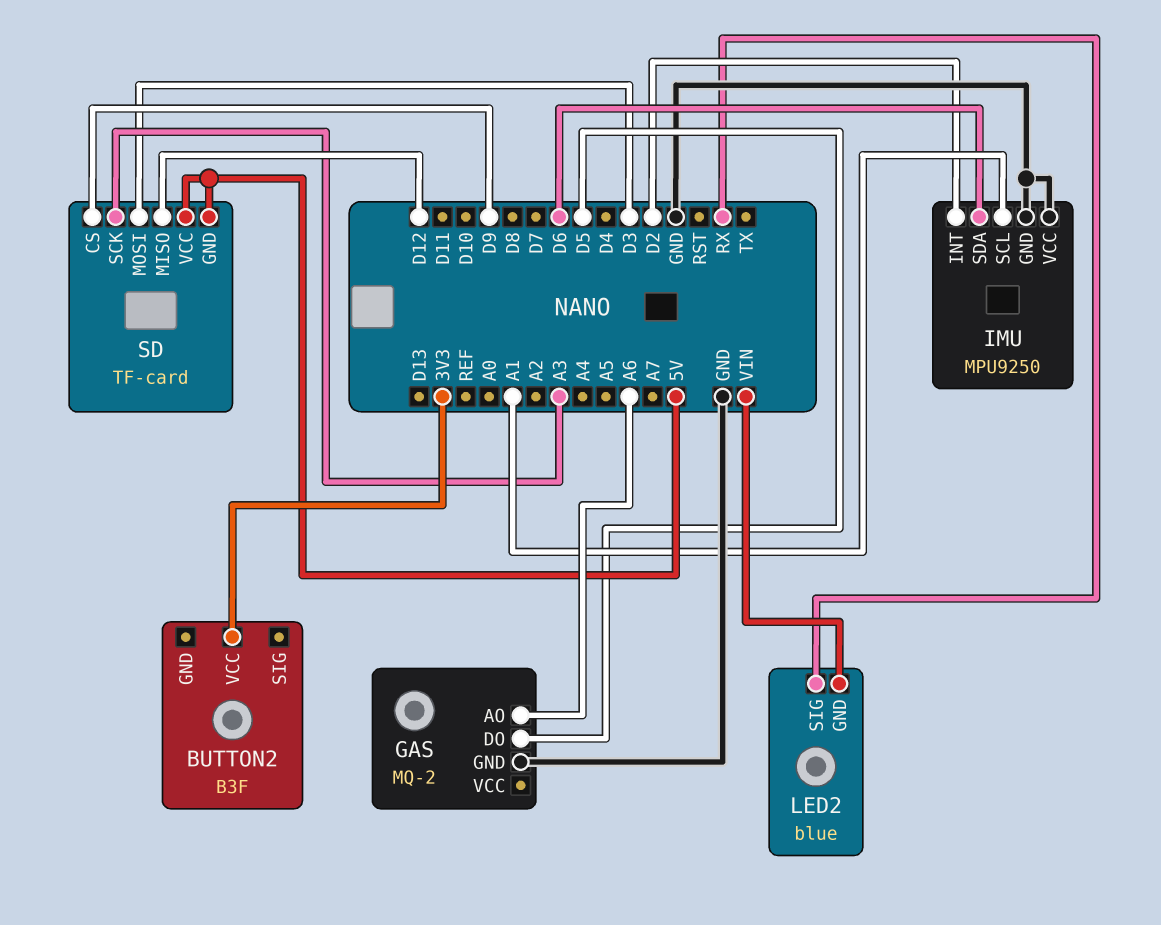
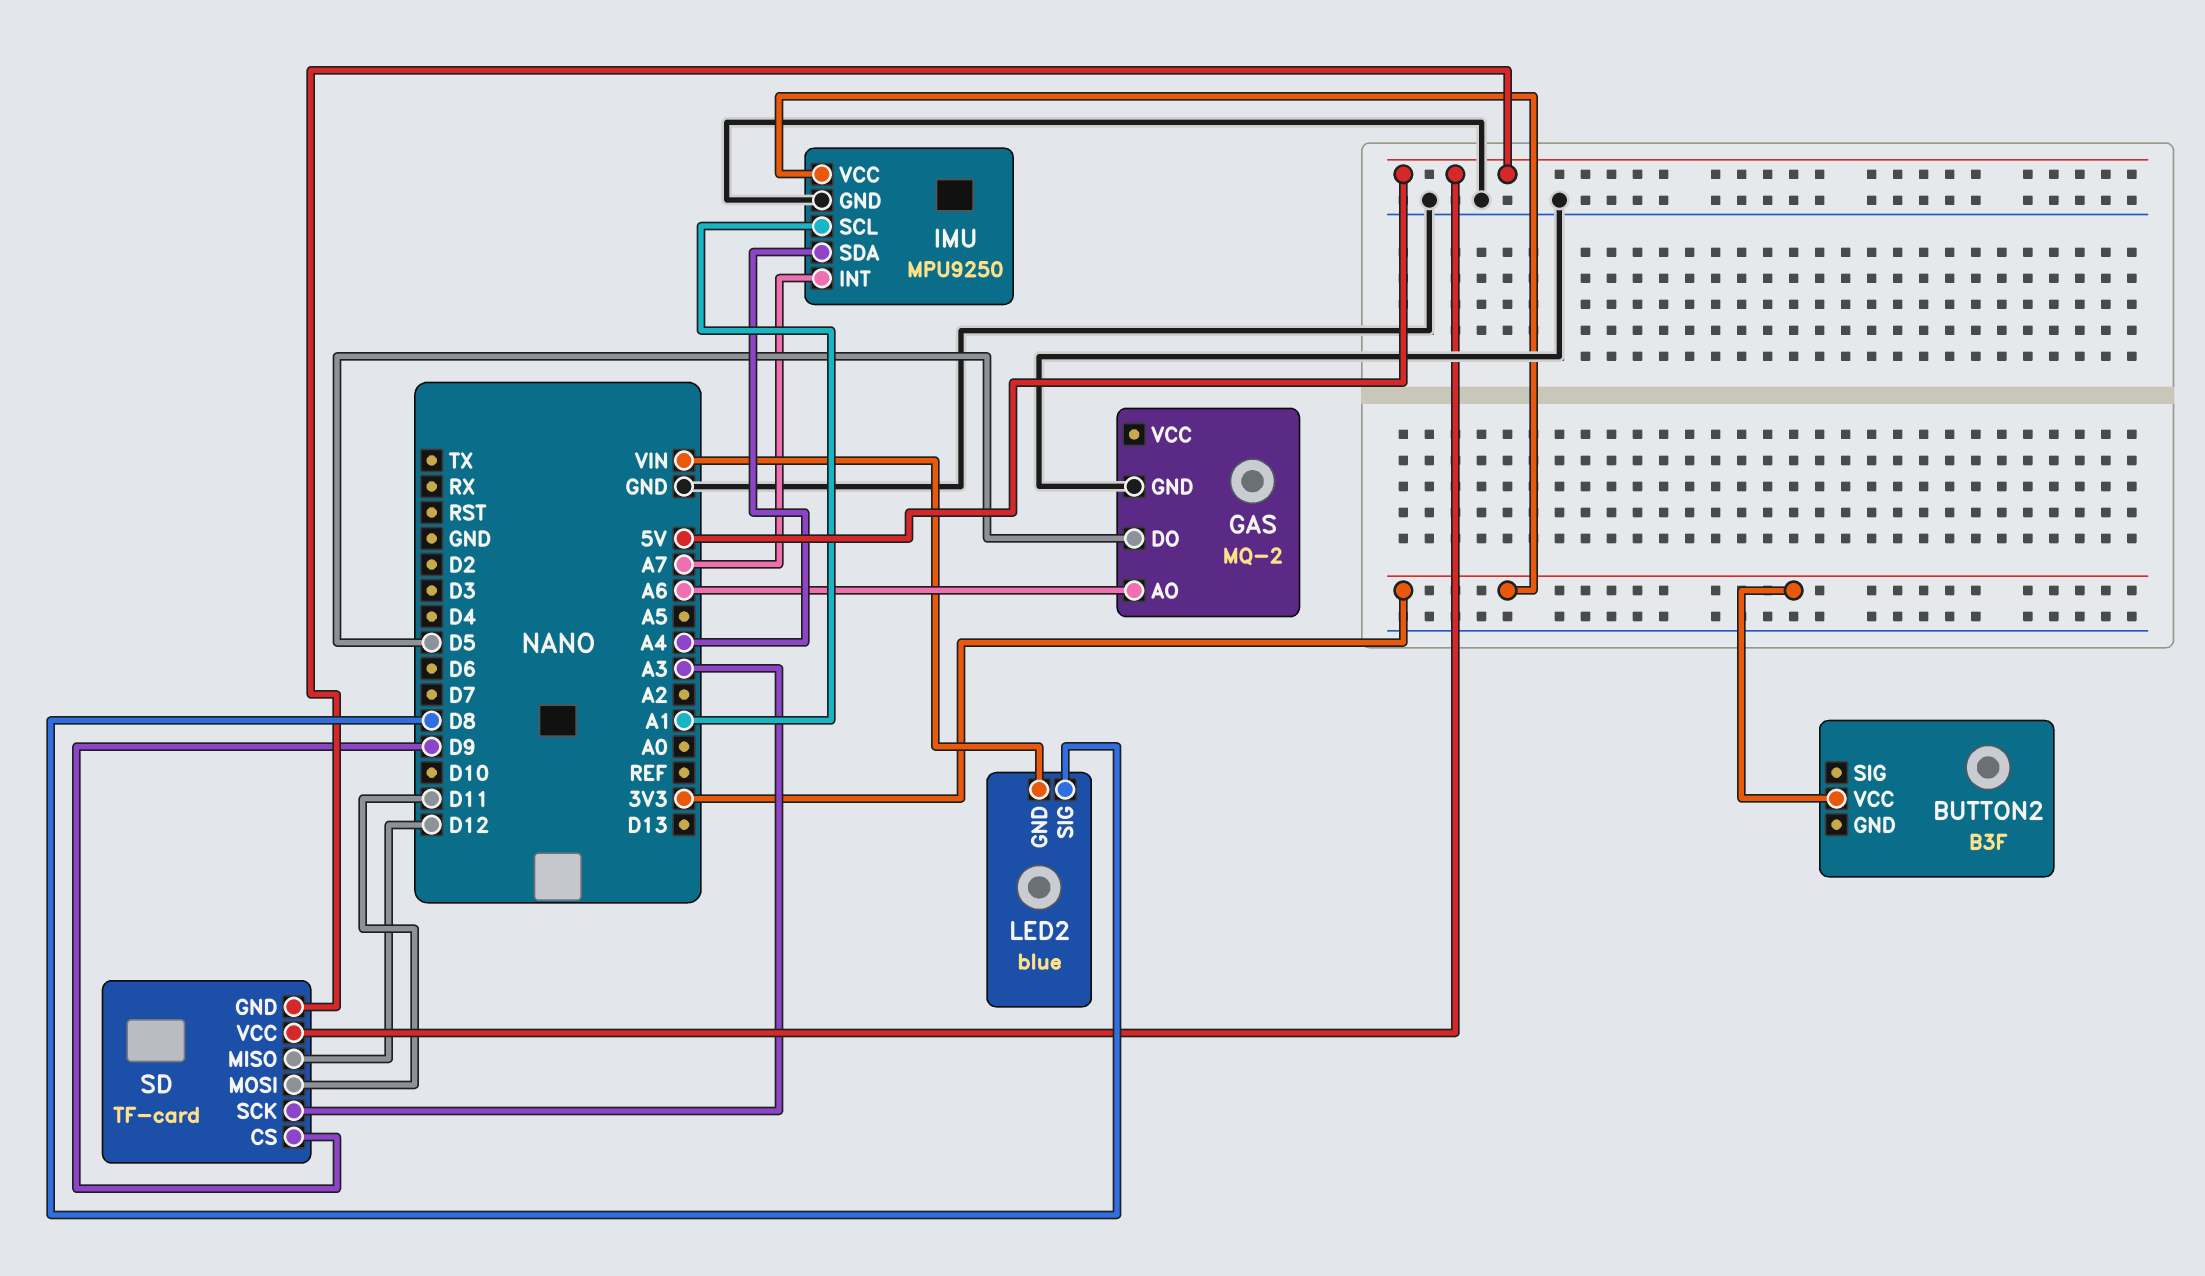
IMU pin INT: D2 -> A7
IMU pin SDA: D6 -> A4
IMU pin VCC: GND -> 3V3
LED2 pin SIG: RX -> D8
SD pin MOSI: D3 -> D11

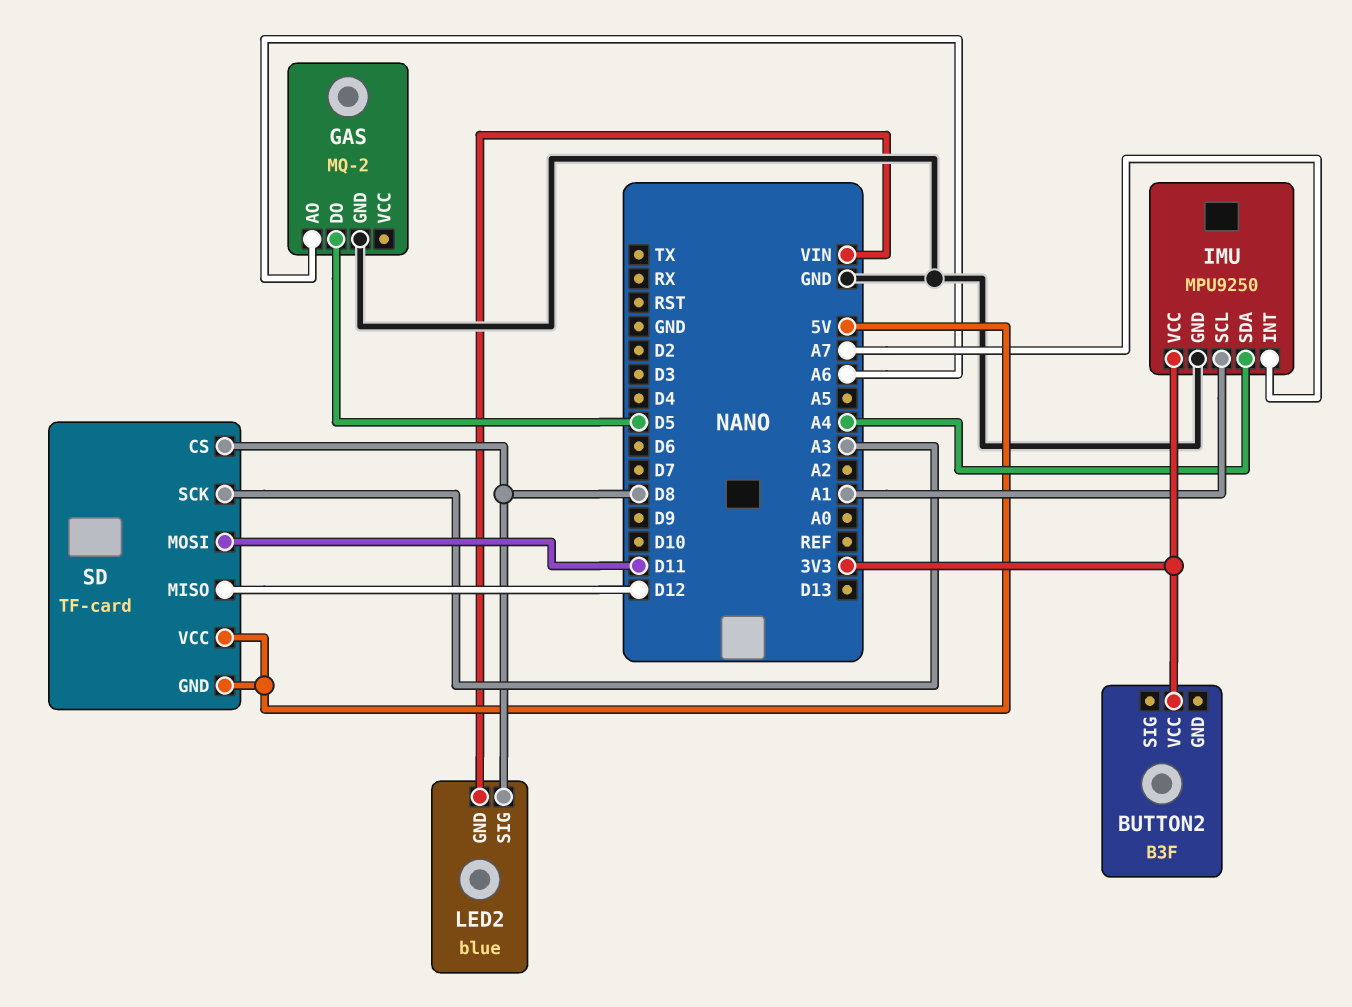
SD pin CS: D9 -> D8

